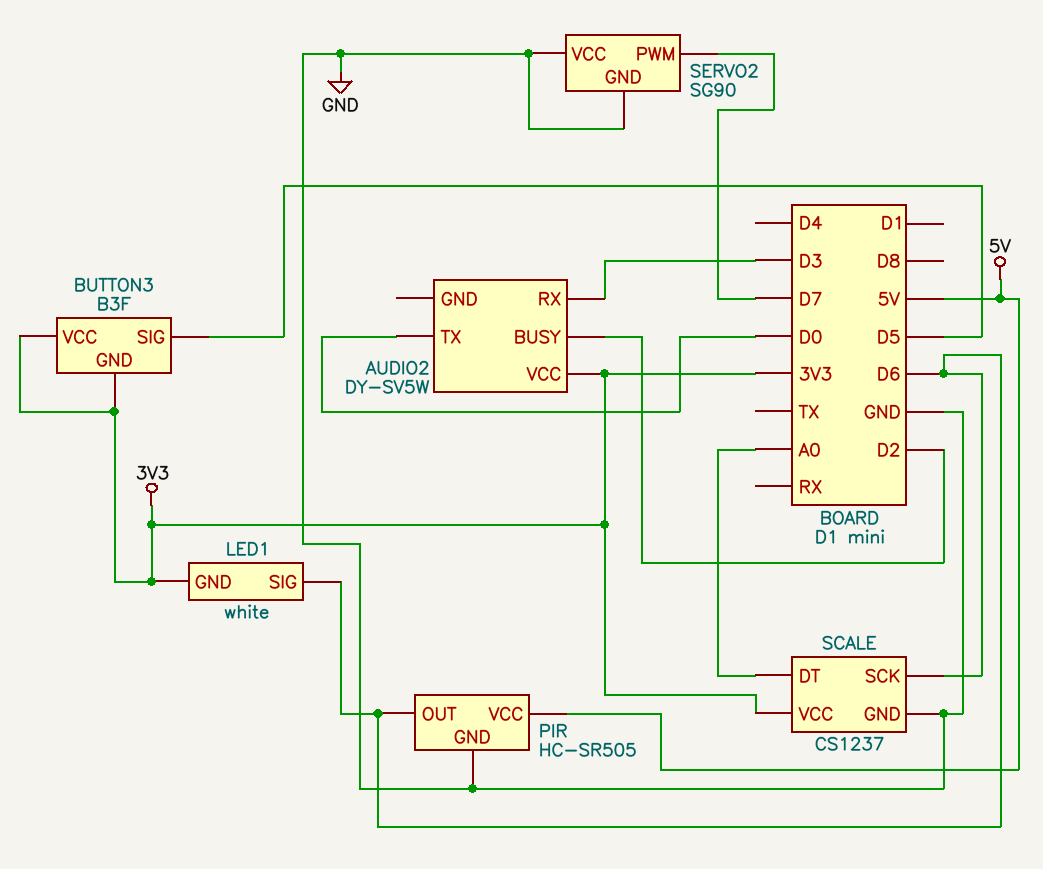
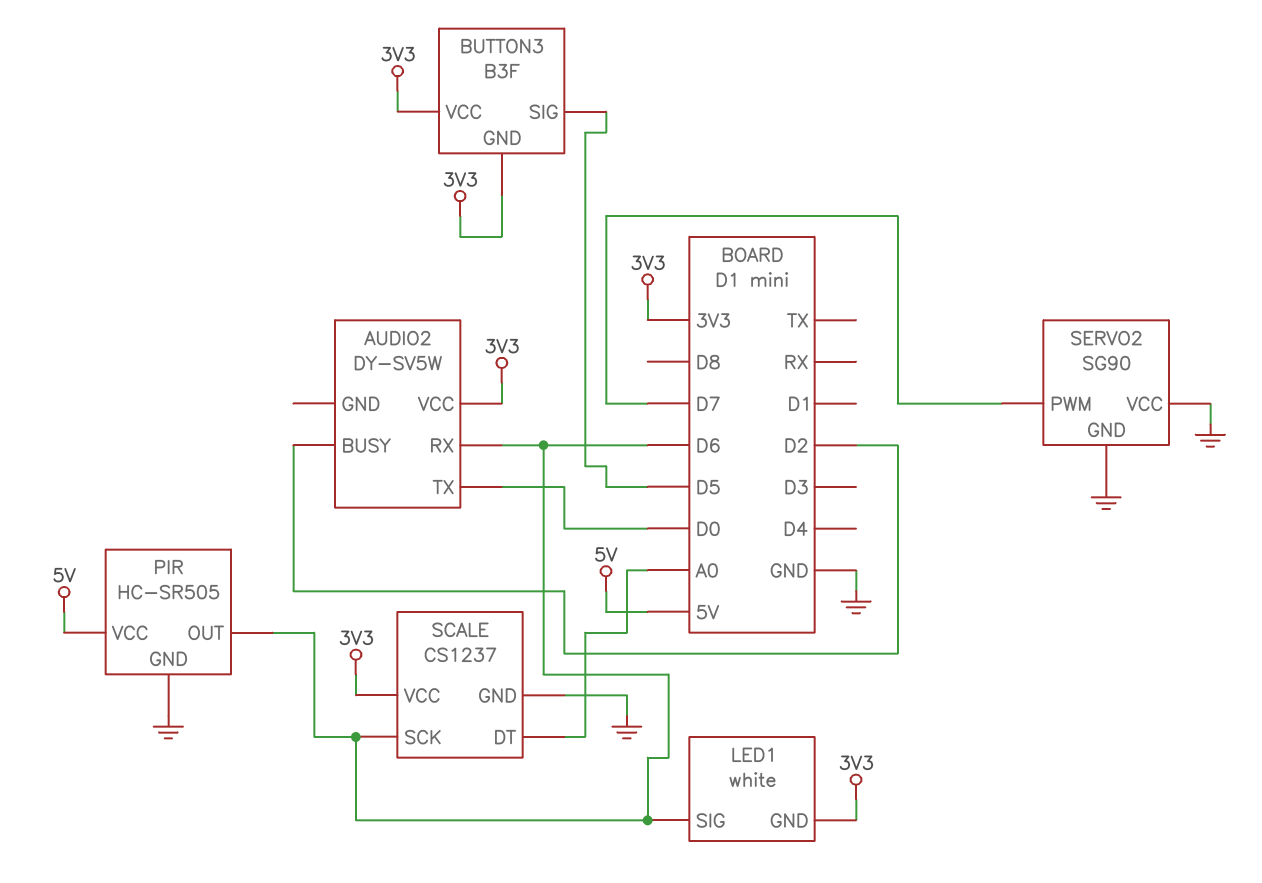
AUDIO2 pin RX: D3 -> D6

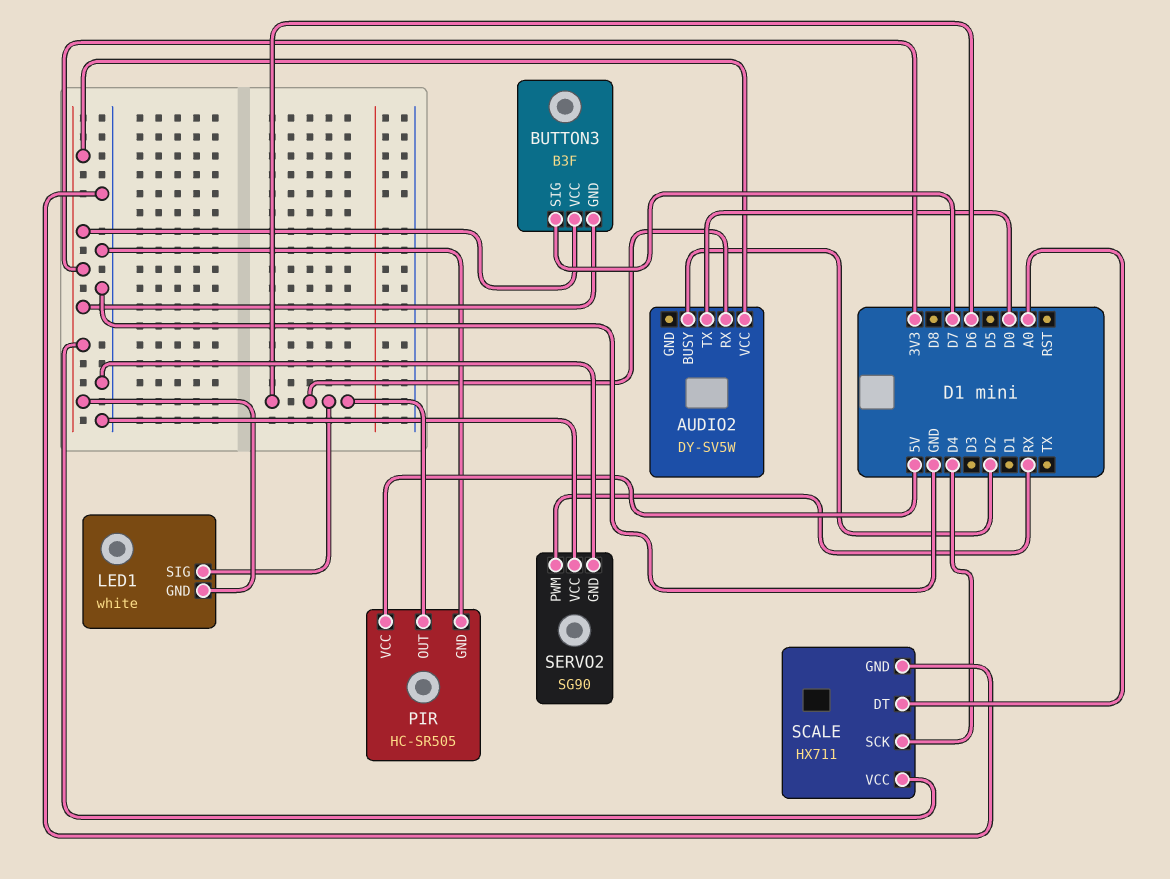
BUTTON3 pin SIG: D5 -> D7
SCALE: CS1237 -> HX711
SCALE pin SCK: D6 -> D4
SERVO2 pin PWM: D7 -> RX

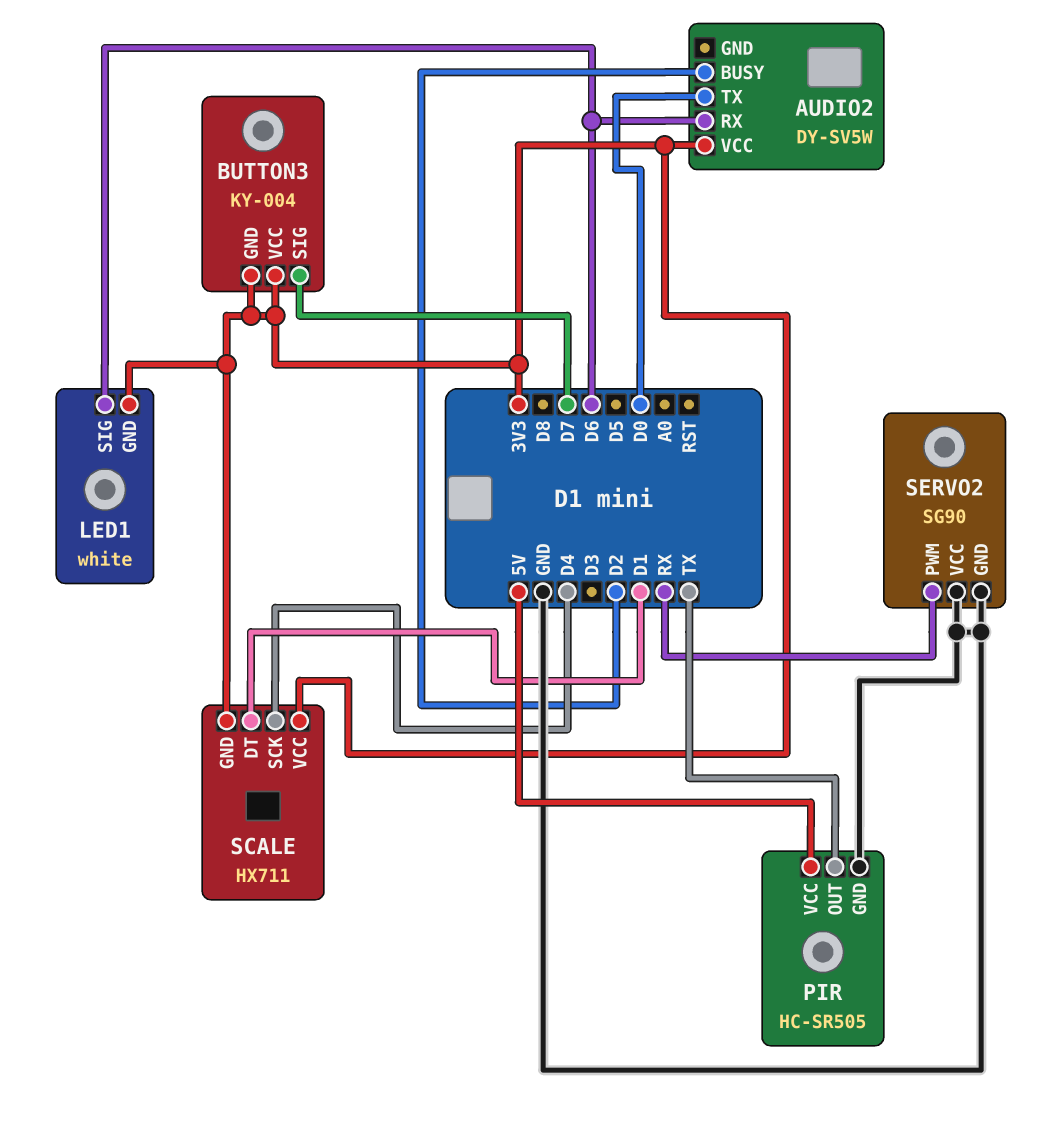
BUTTON3: B3F -> KY-004
PIR pin OUT: D6 -> TX
SCALE pin DT: A0 -> D1
SCALE pin GND: GND -> 3V3

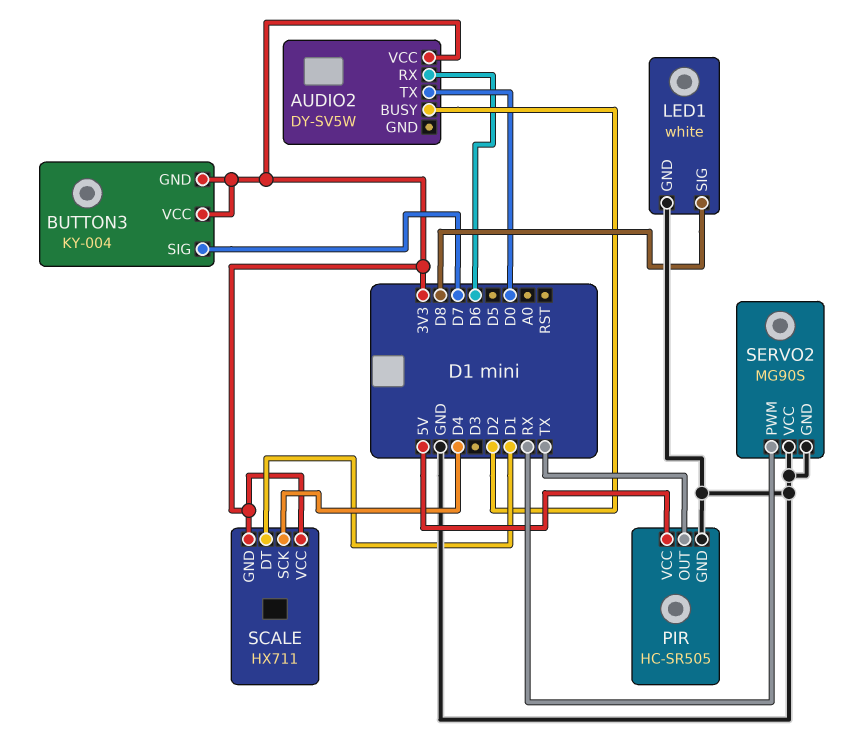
LED1 pin GND: 3V3 -> GND
LED1 pin SIG: D6 -> D8
SERVO2: SG90 -> MG90S

